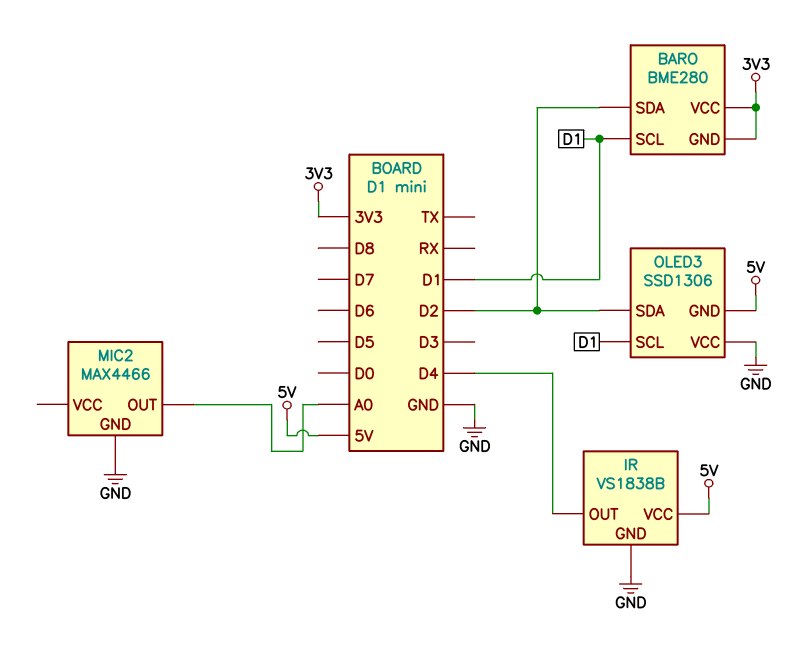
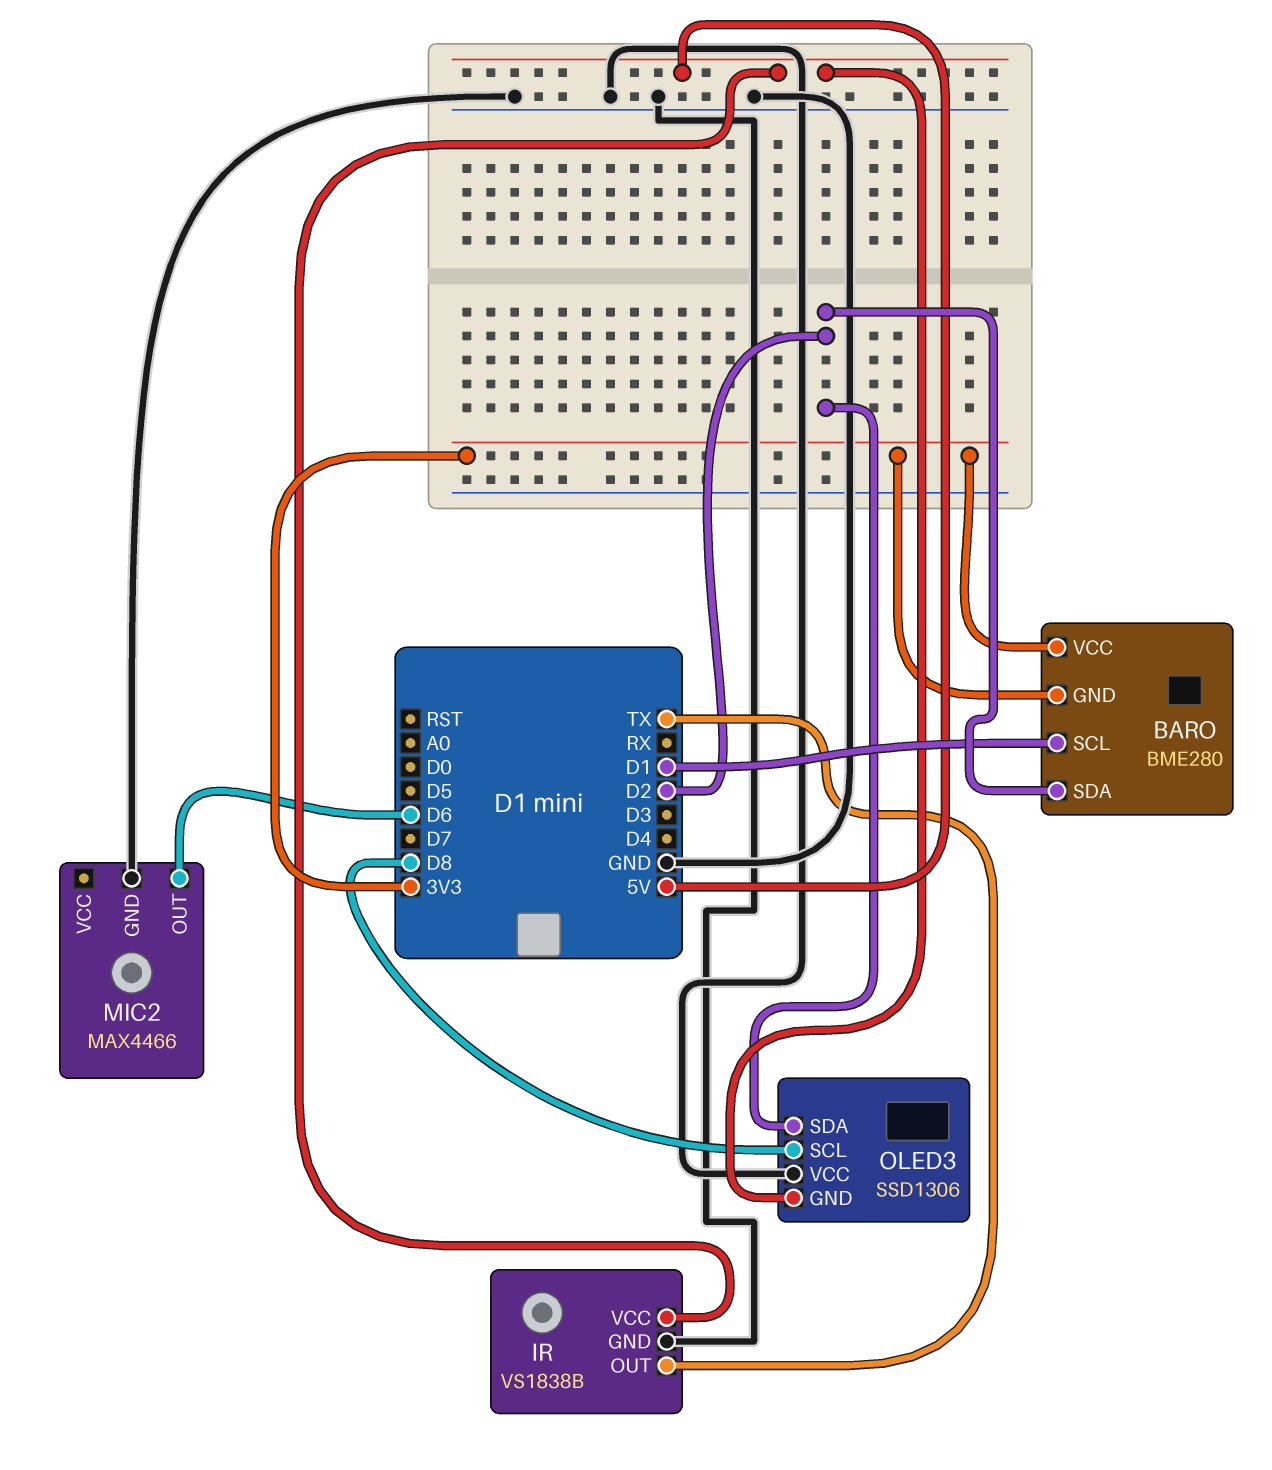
IR pin OUT: D4 -> TX
MIC2 pin OUT: A0 -> D6
OLED3 pin SCL: D1 -> D8

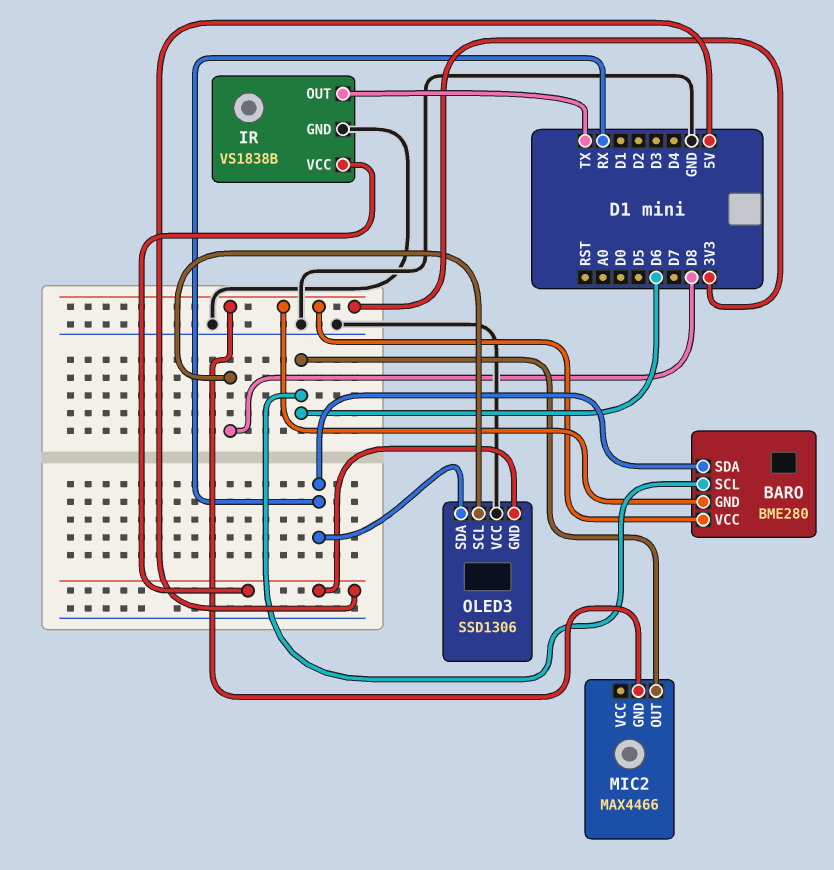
BARO pin SCL: D1 -> D6
BARO pin SDA: D2 -> RX
MIC2 pin GND: GND -> 3V3
OLED3 pin SDA: D2 -> RX

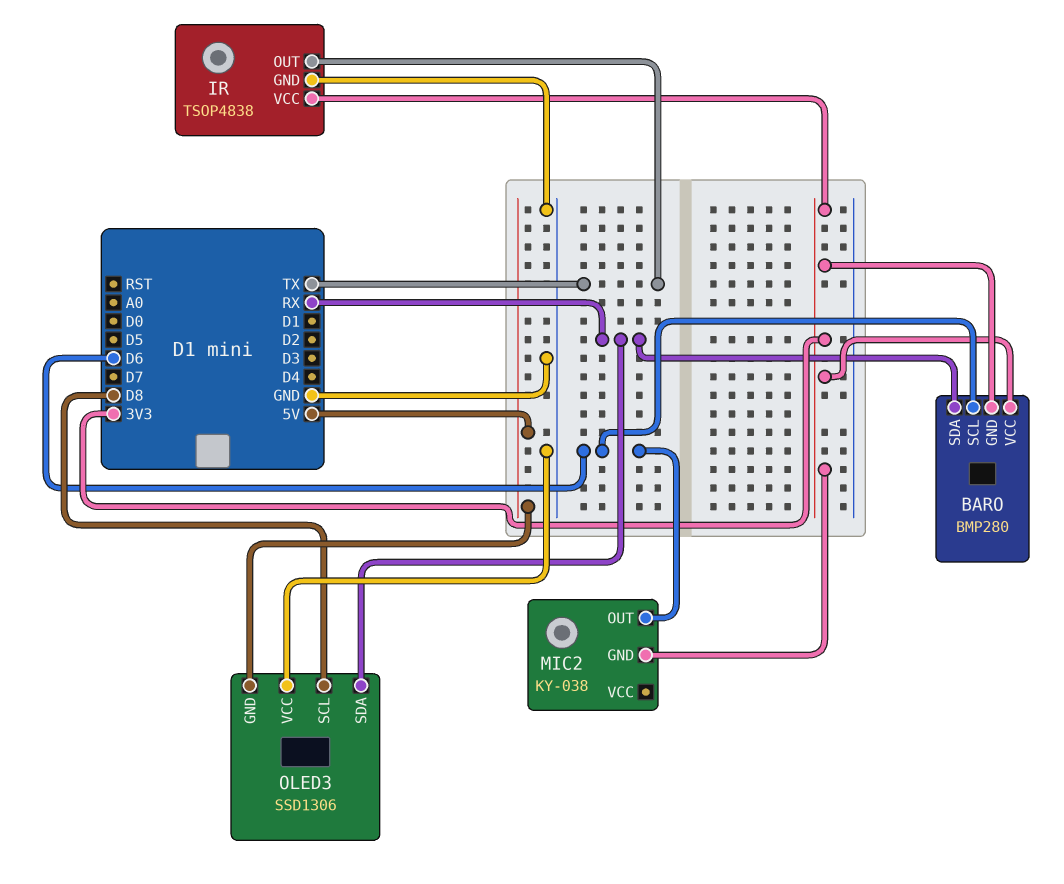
BARO: BME280 -> BMP280
IR: VS1838B -> TSOP4838
IR pin VCC: 5V -> 3V3
MIC2: MAX4466 -> KY-038

